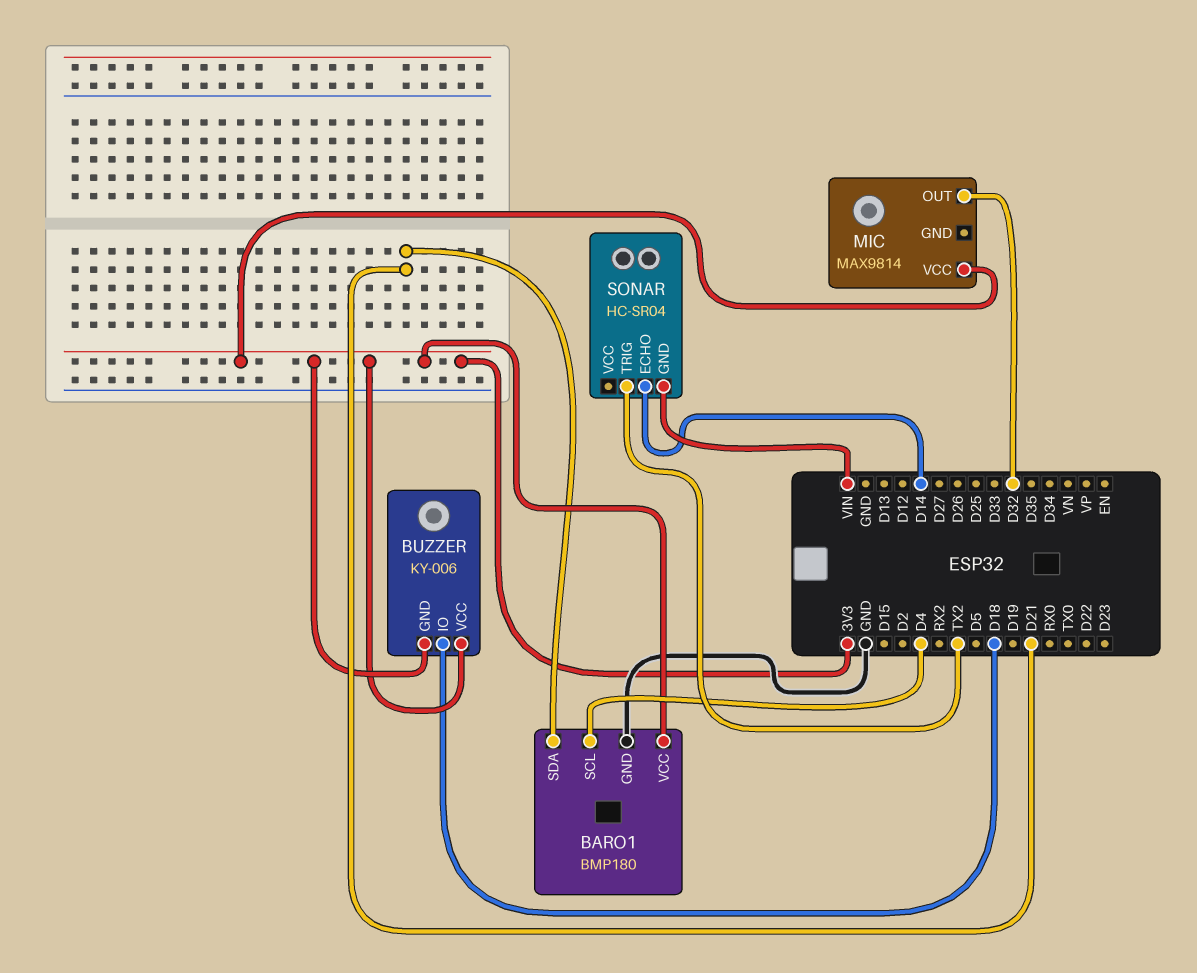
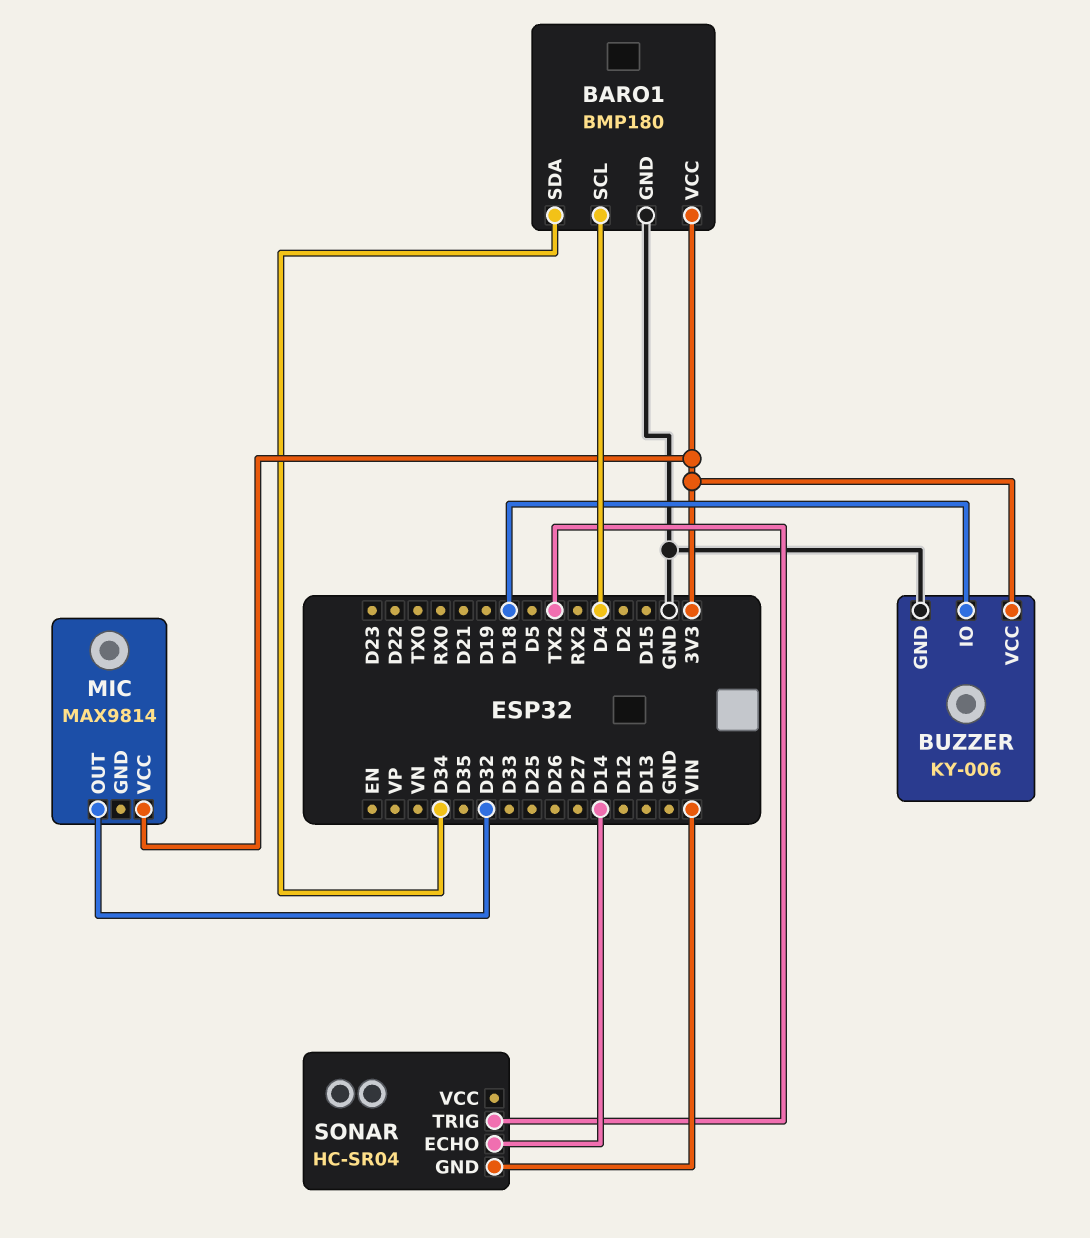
BARO1 pin SDA: D21 -> D34
BUZZER pin GND: 3V3 -> GND

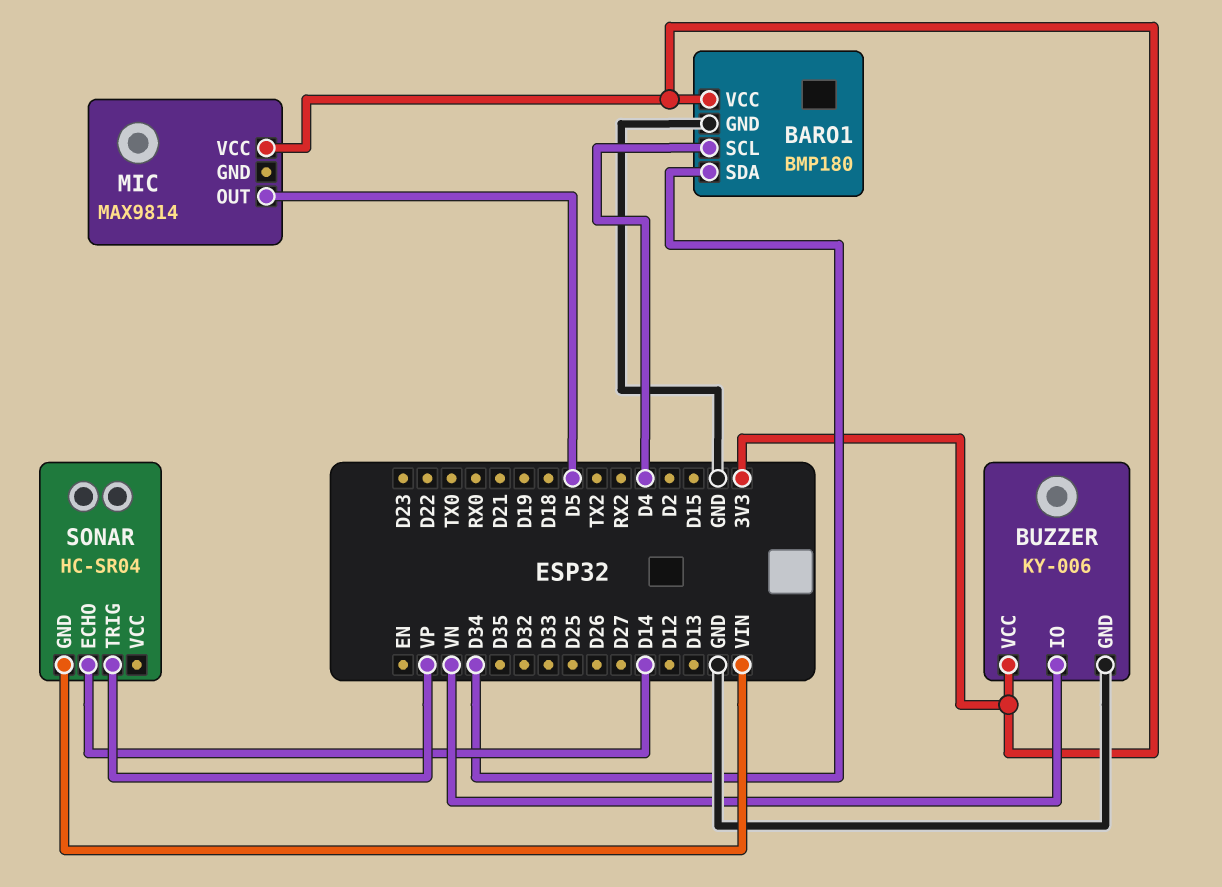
BUZZER pin IO: D18 -> VN
MIC pin OUT: D32 -> D5
SONAR pin TRIG: TX2 -> VP

